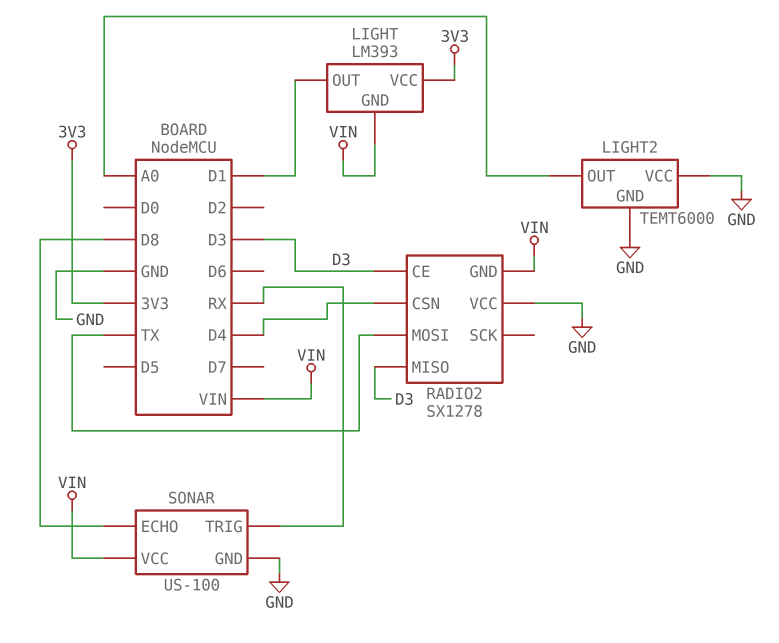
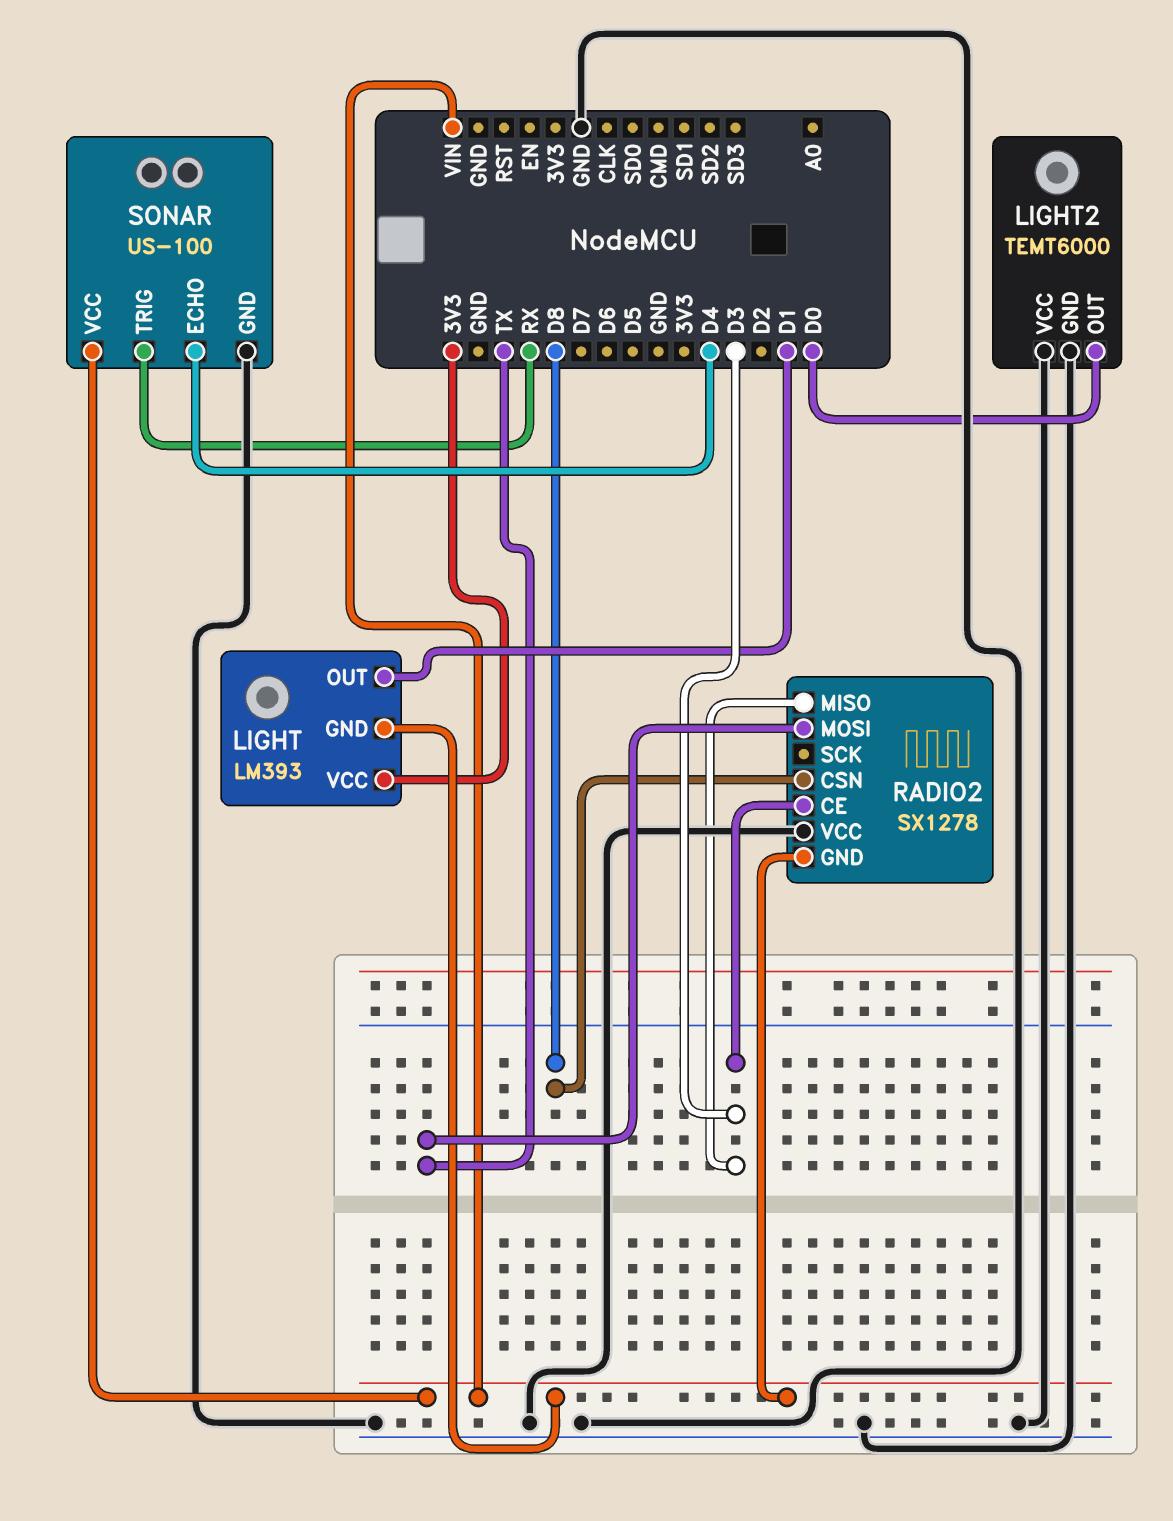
LIGHT2 pin OUT: A0 -> D0
RADIO2 pin CSN: D4 -> D8
SONAR pin ECHO: D8 -> D4

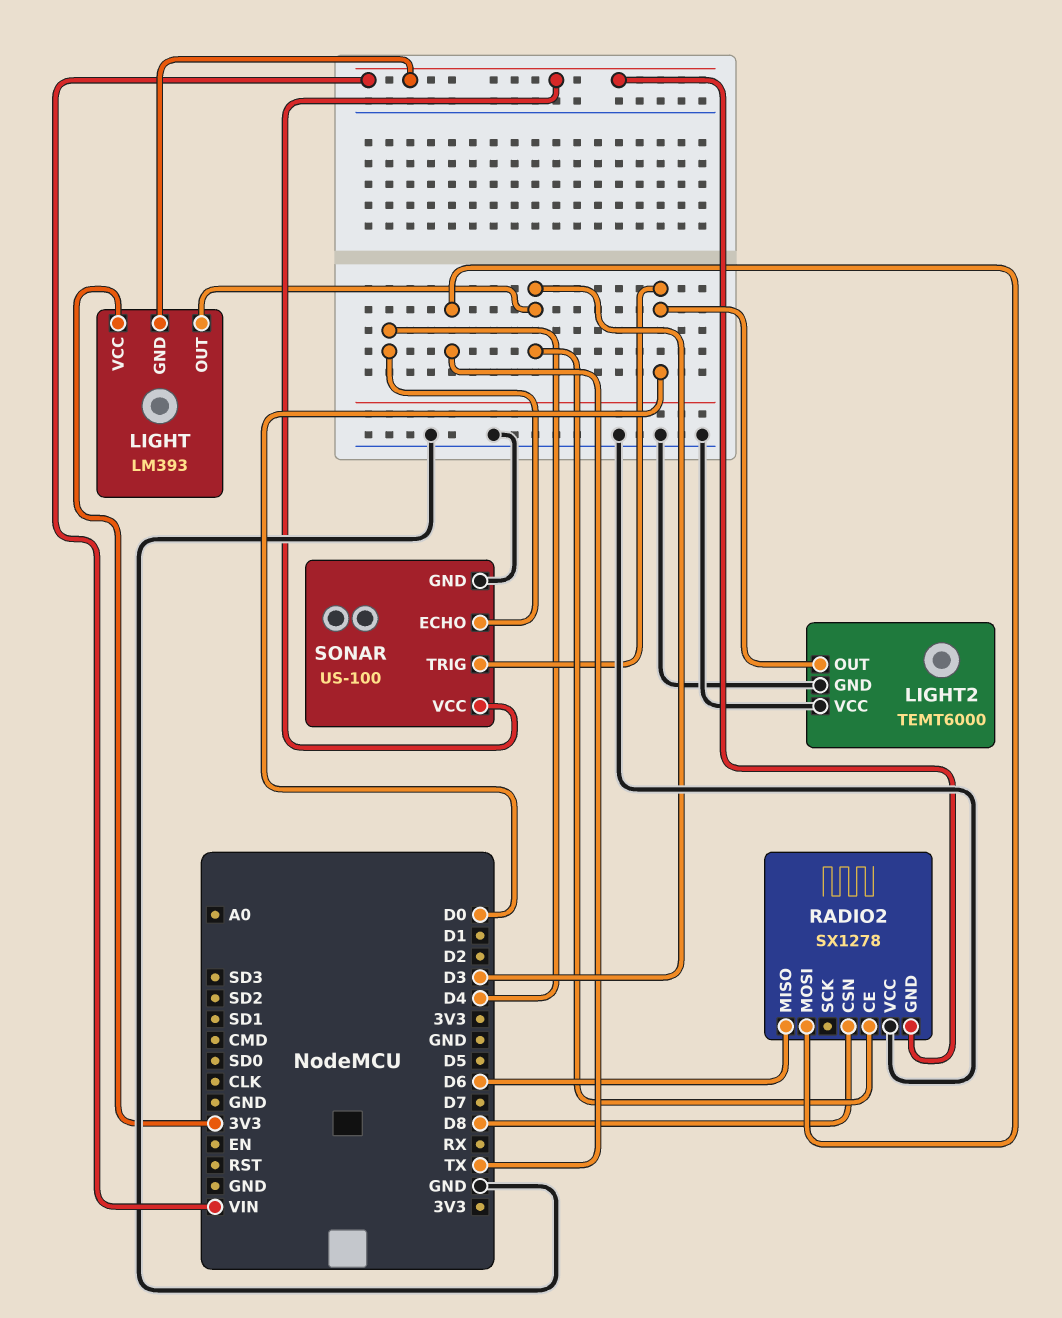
LIGHT pin OUT: D1 -> D3
RADIO2 pin MISO: D3 -> D6
SONAR pin TRIG: RX -> D0

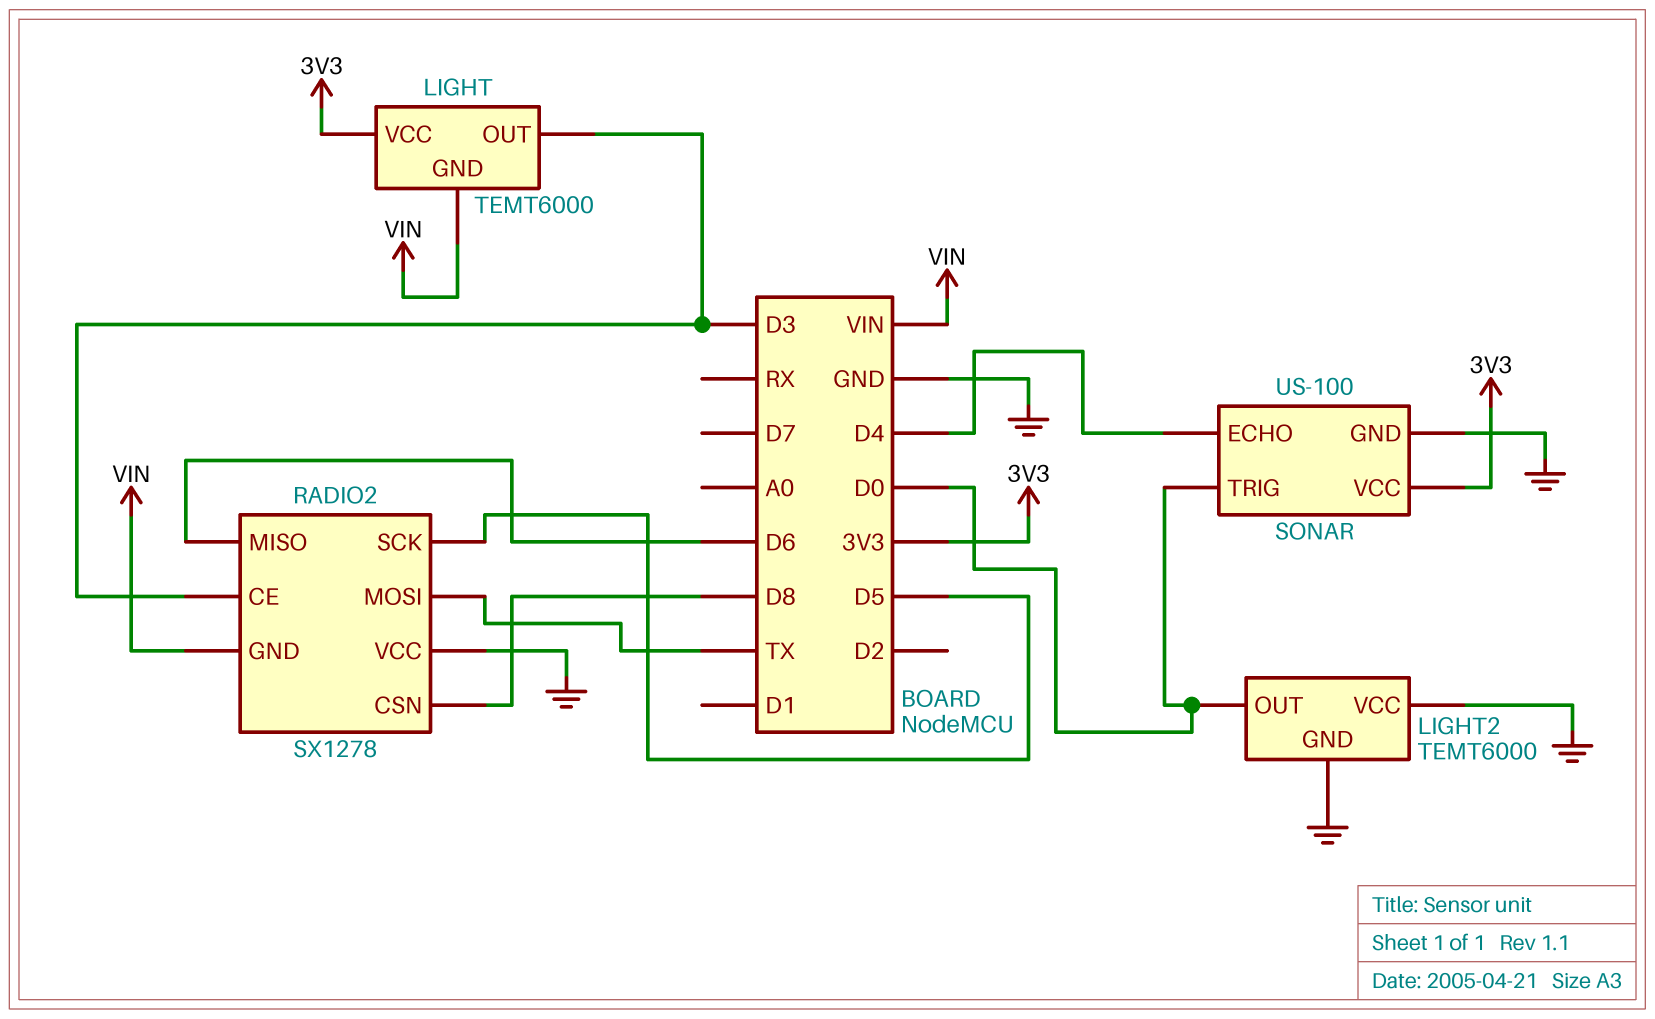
LIGHT: LM393 -> TEMT6000
RADIO2 pin SCK: none -> D5
SONAR pin VCC: VIN -> 3V3

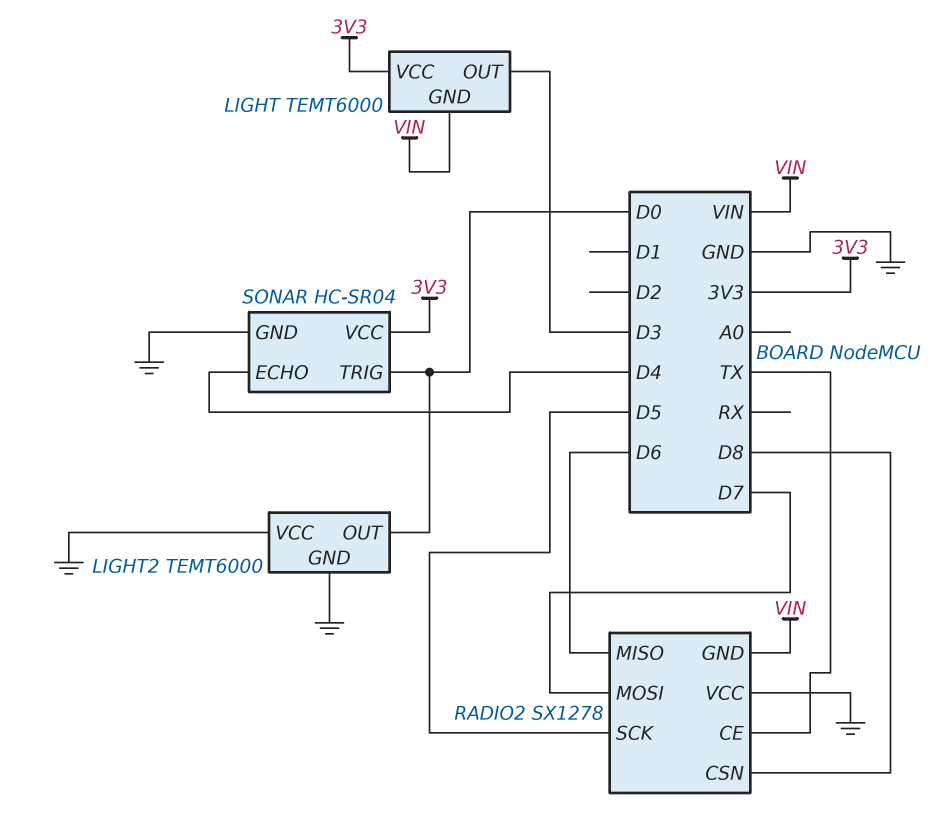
RADIO2 pin CE: D3 -> TX
RADIO2 pin MOSI: TX -> D7
SONAR: US-100 -> HC-SR04

